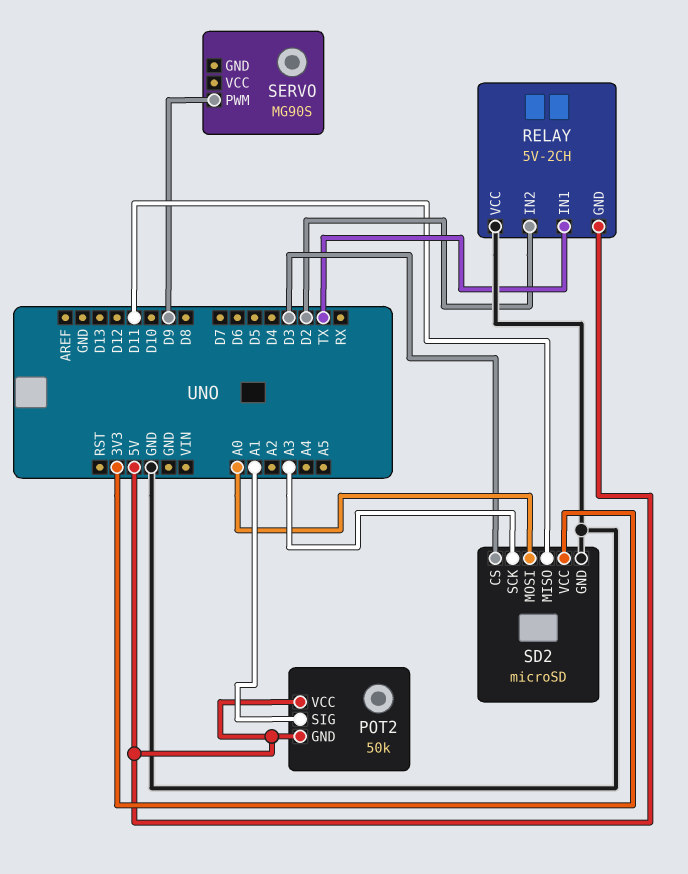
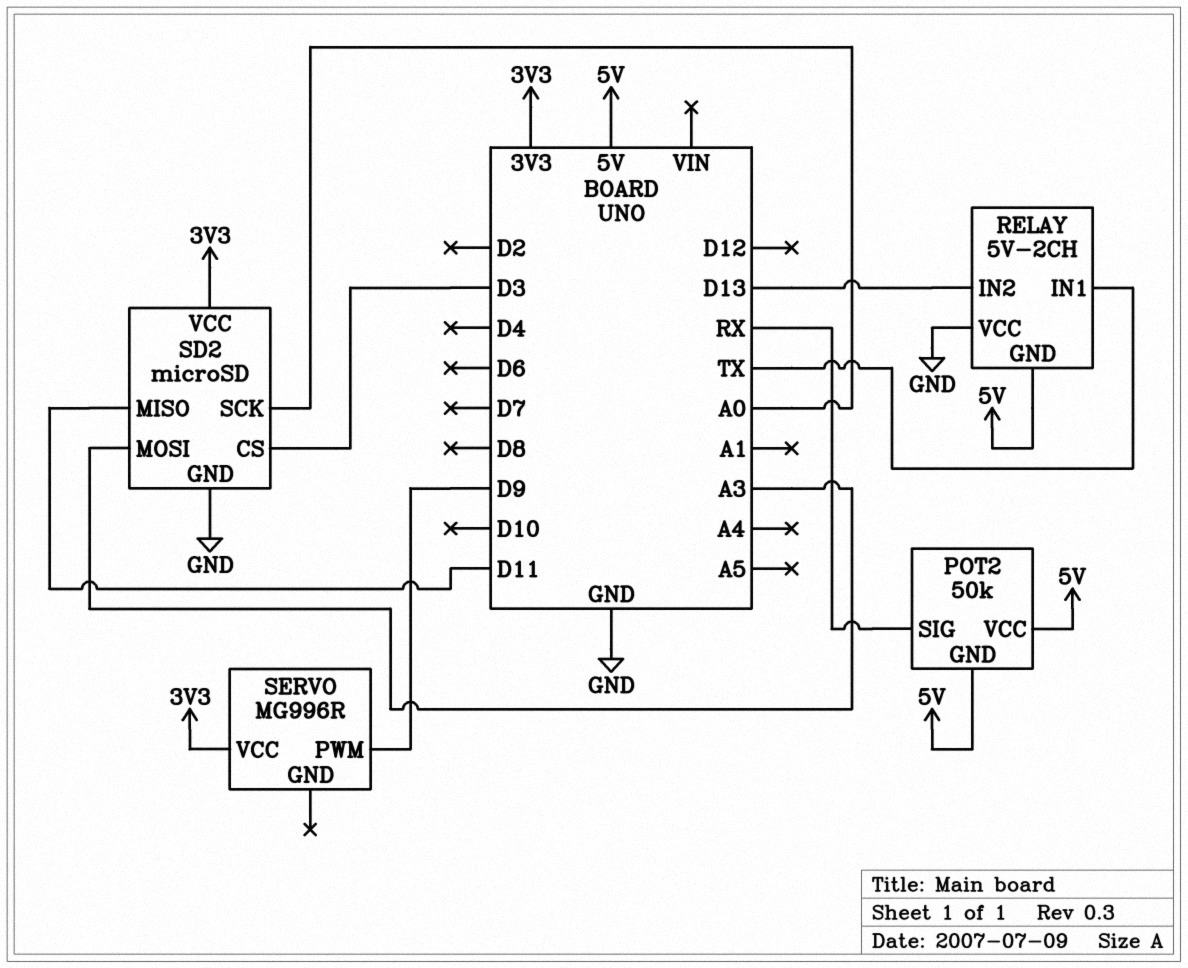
POT2 pin SIG: A1 -> RX
RELAY pin IN2: D2 -> D13
SD2 pin MOSI: A0 -> A3
SD2 pin SCK: A3 -> A0
SERVO: MG90S -> MG996R
SERVO pin VCC: none -> 3V3

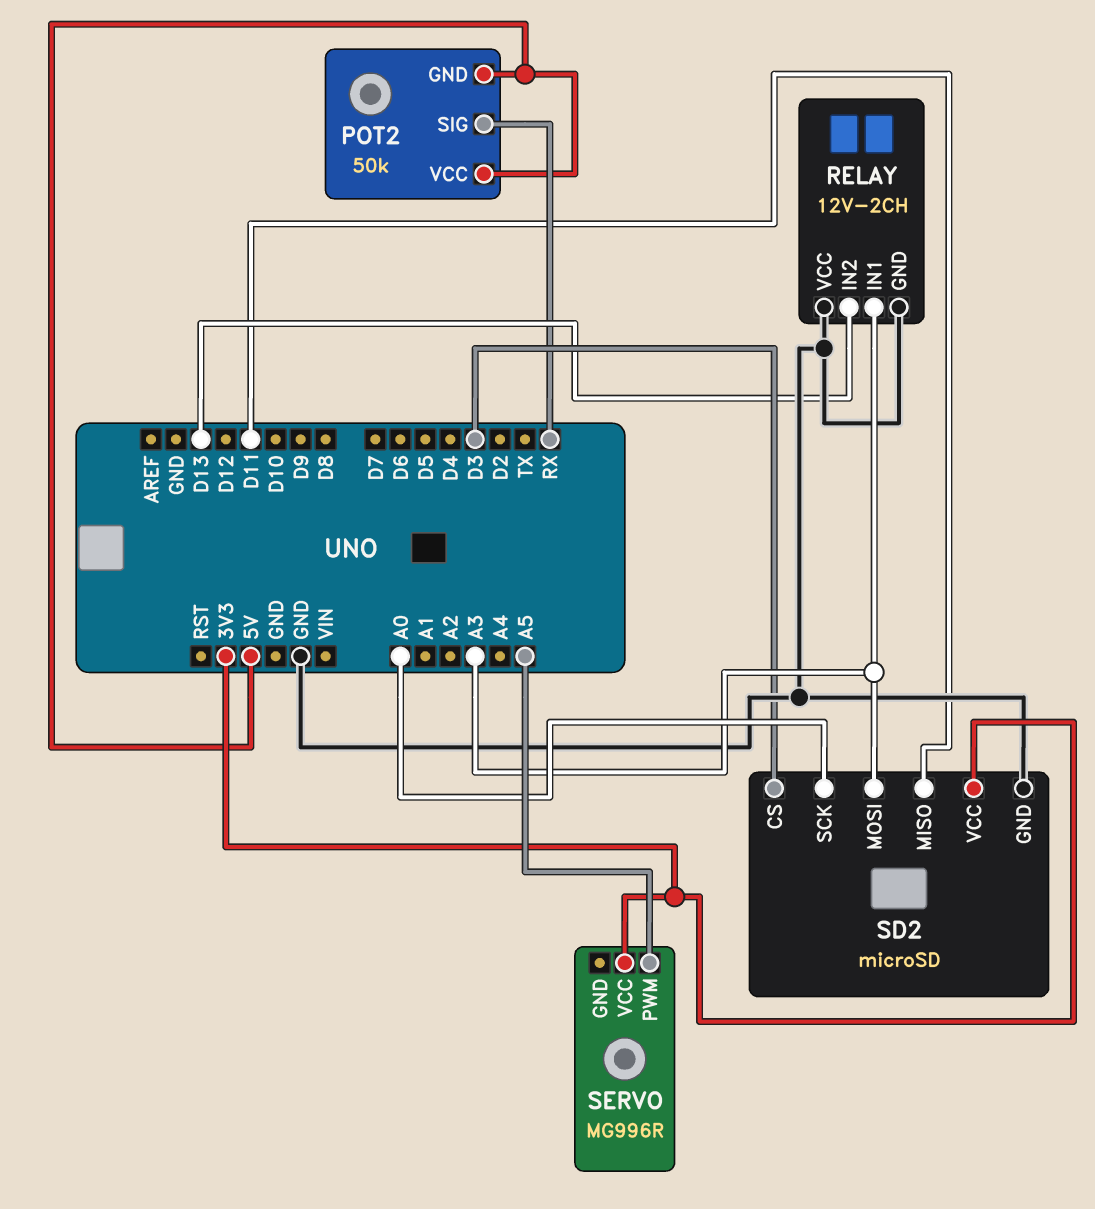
RELAY: 5V-2CH -> 12V-2CH
RELAY pin GND: 5V -> GND
RELAY pin IN1: TX -> A3
SERVO pin PWM: D9 -> A5

